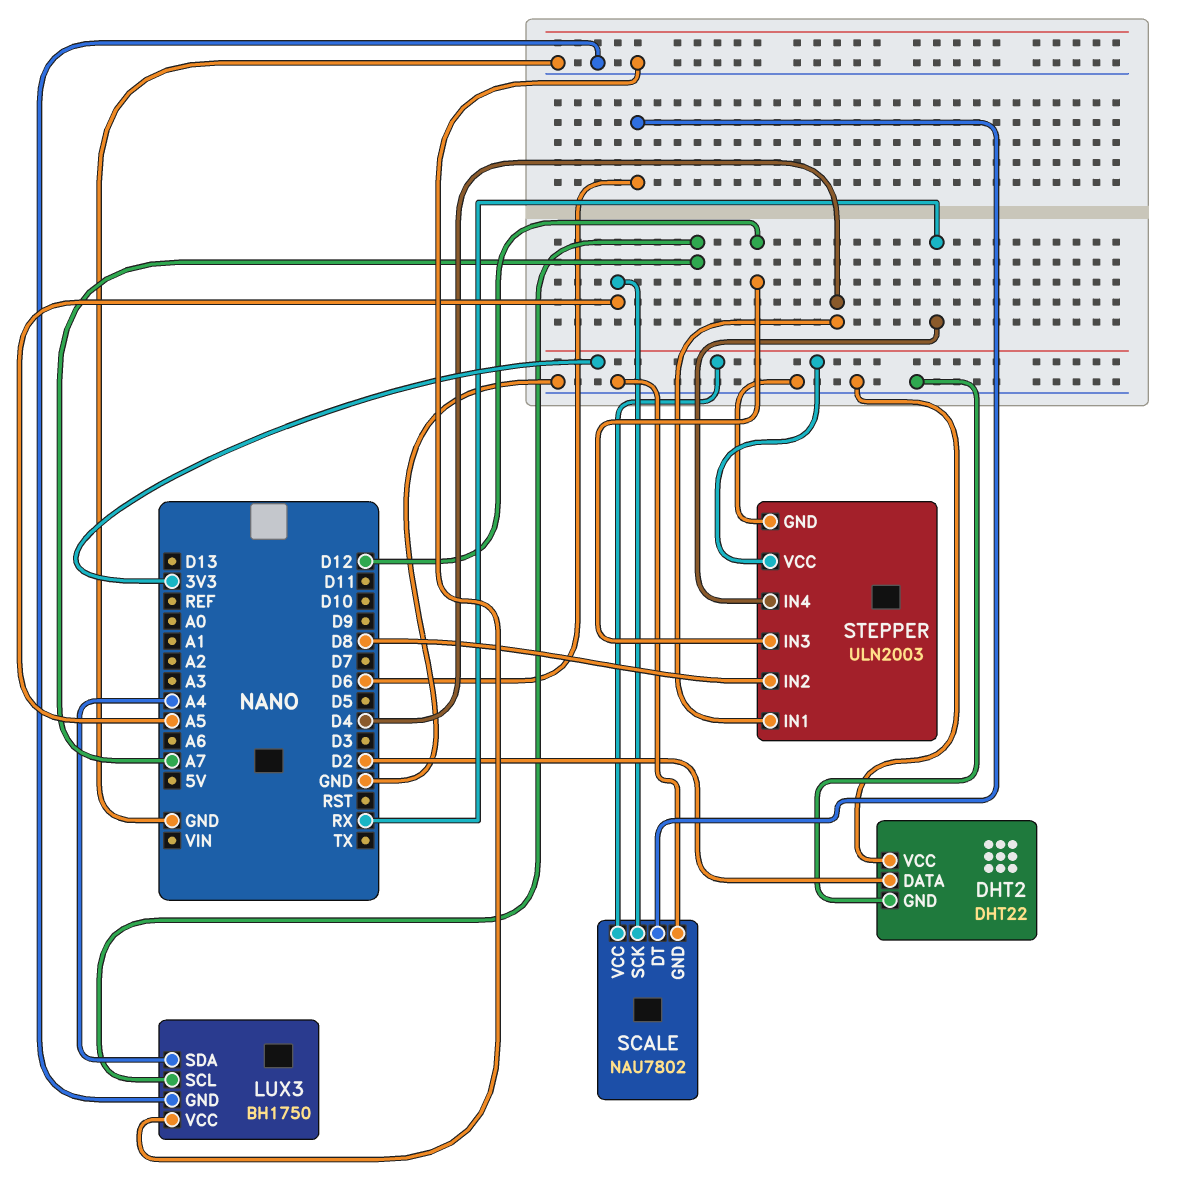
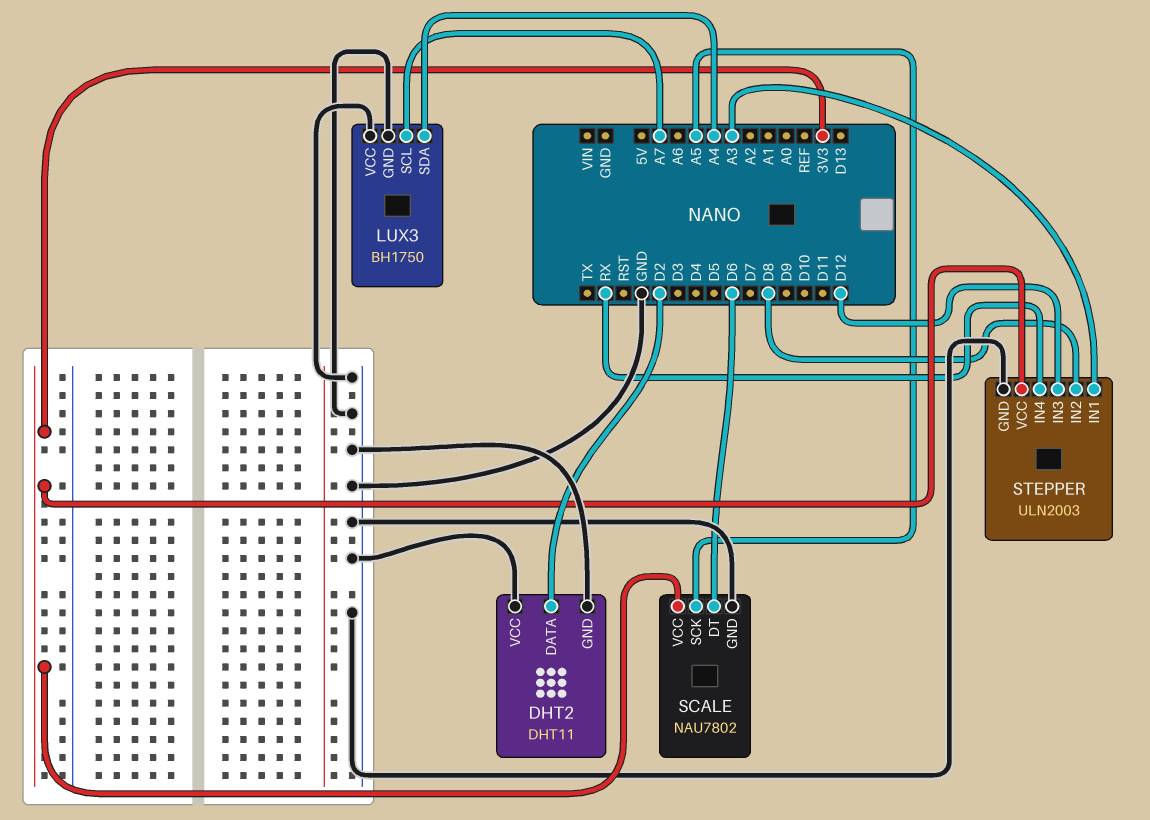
DHT2: DHT22 -> DHT11
STEPPER pin IN1: D4 -> A3

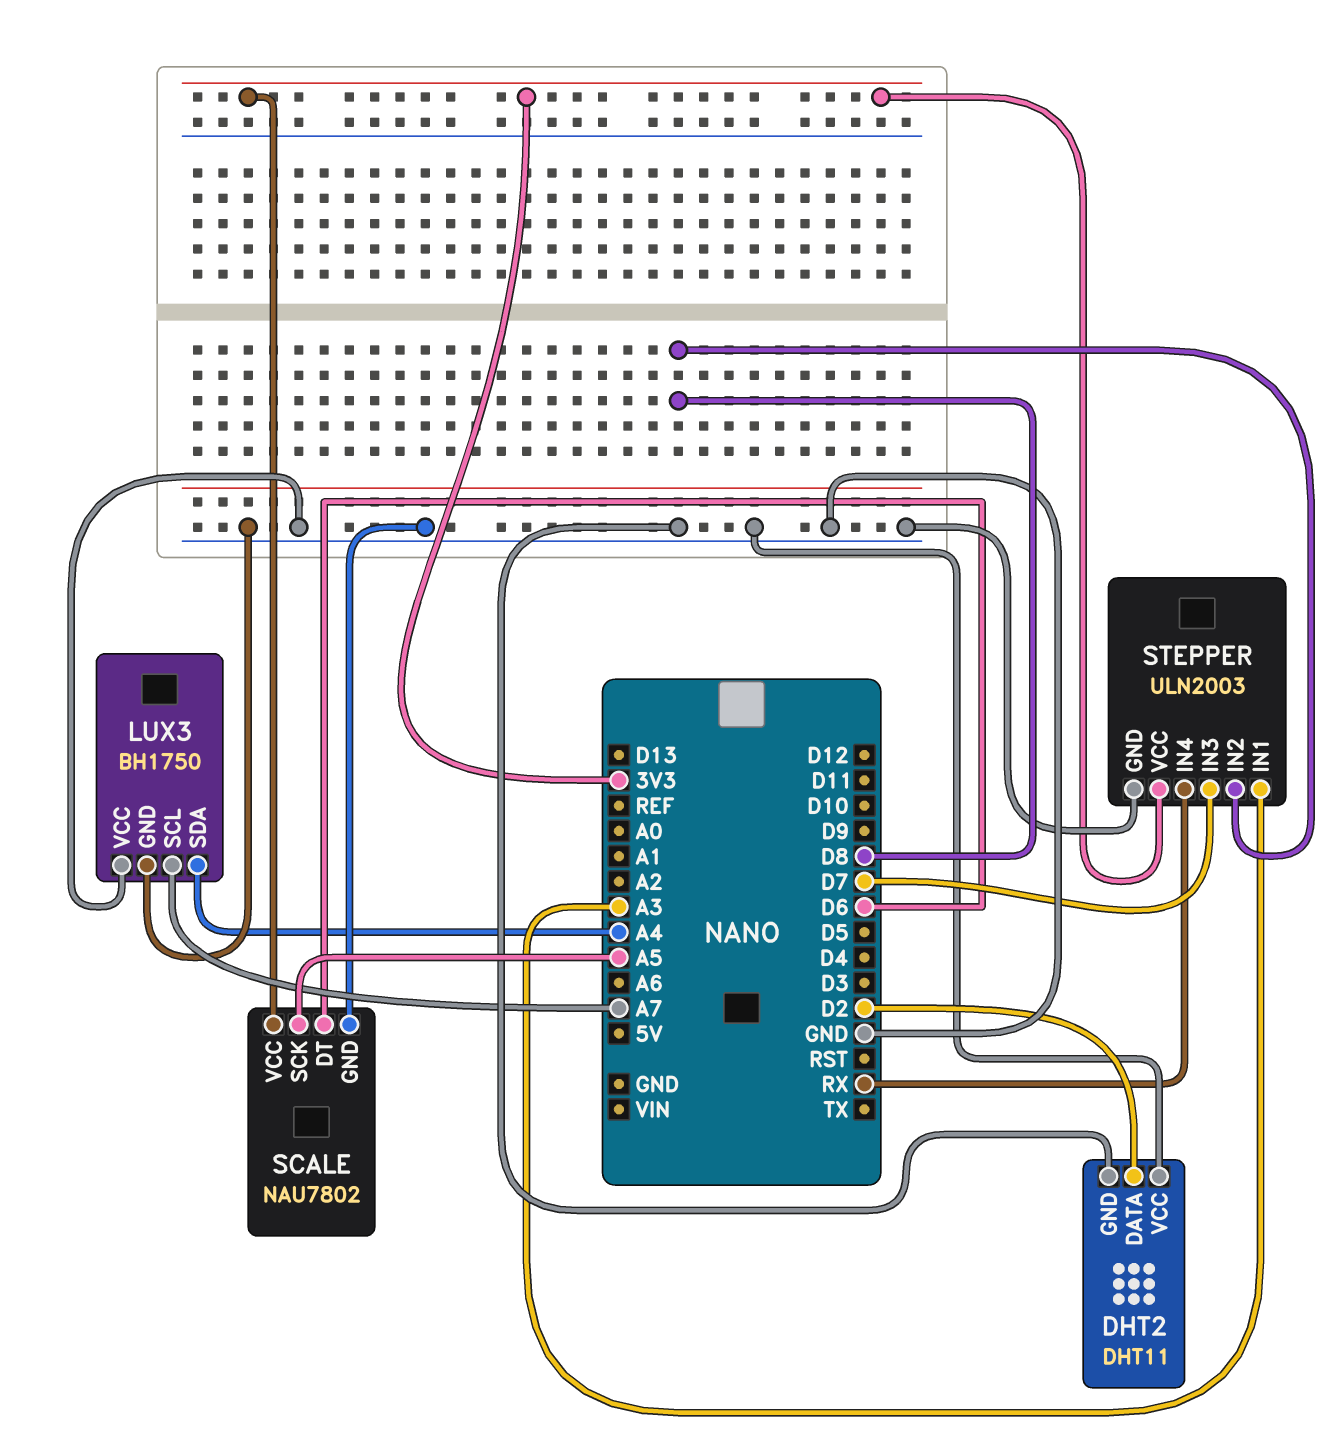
STEPPER pin IN3: D12 -> D7

